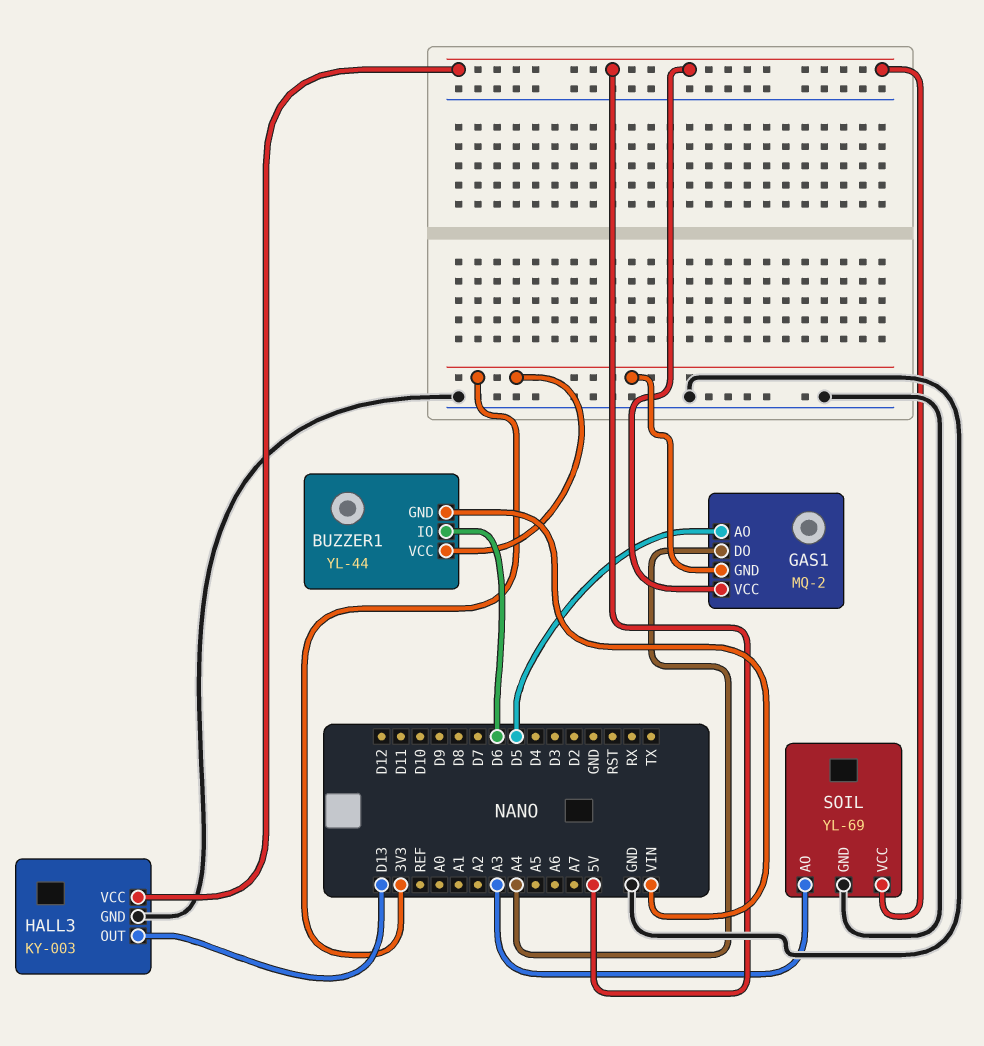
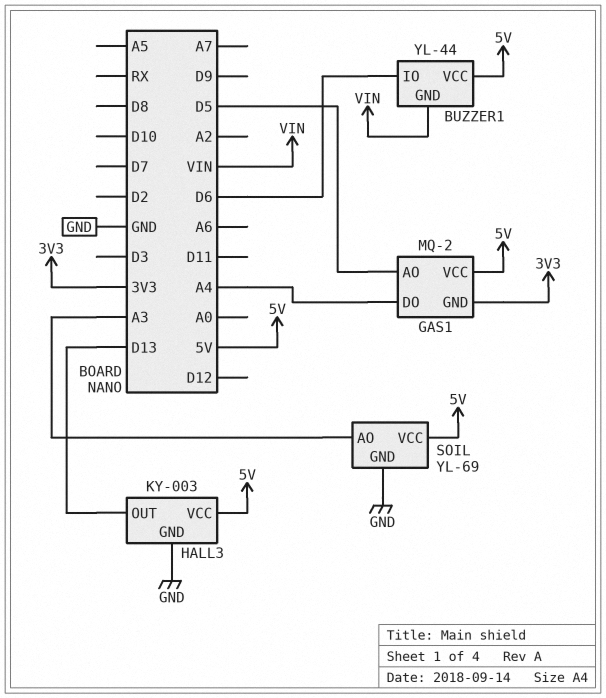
BUZZER1 pin VCC: 3V3 -> 5V

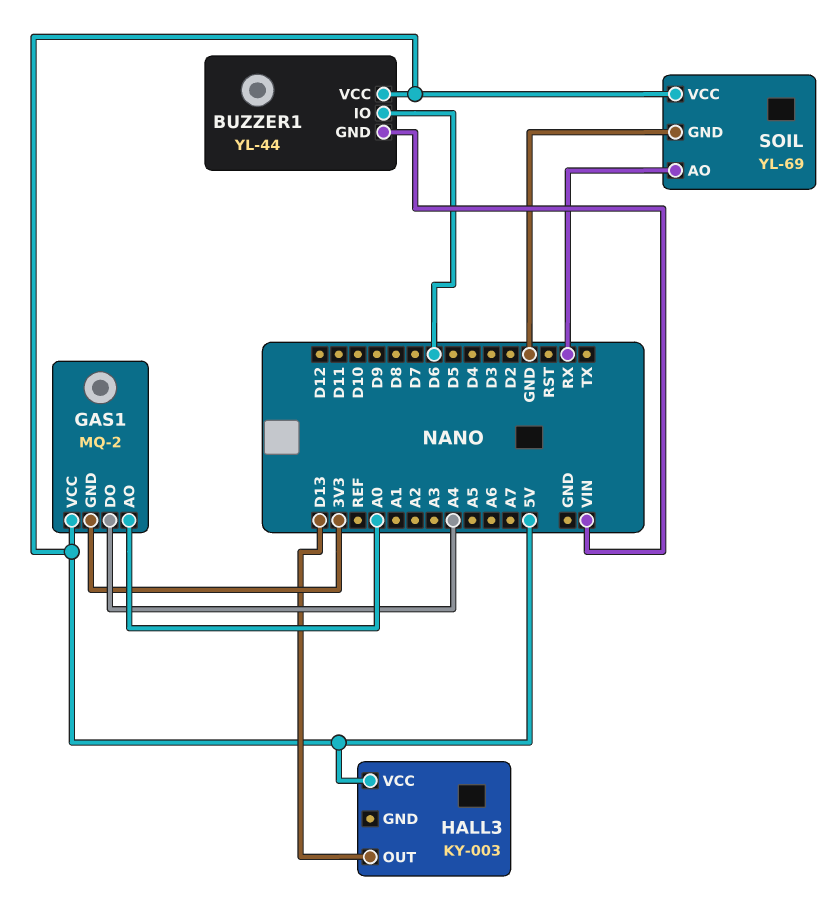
GAS1 pin AO: D5 -> A0
HALL3 pin GND: GND -> none
SOIL pin AO: A3 -> RX

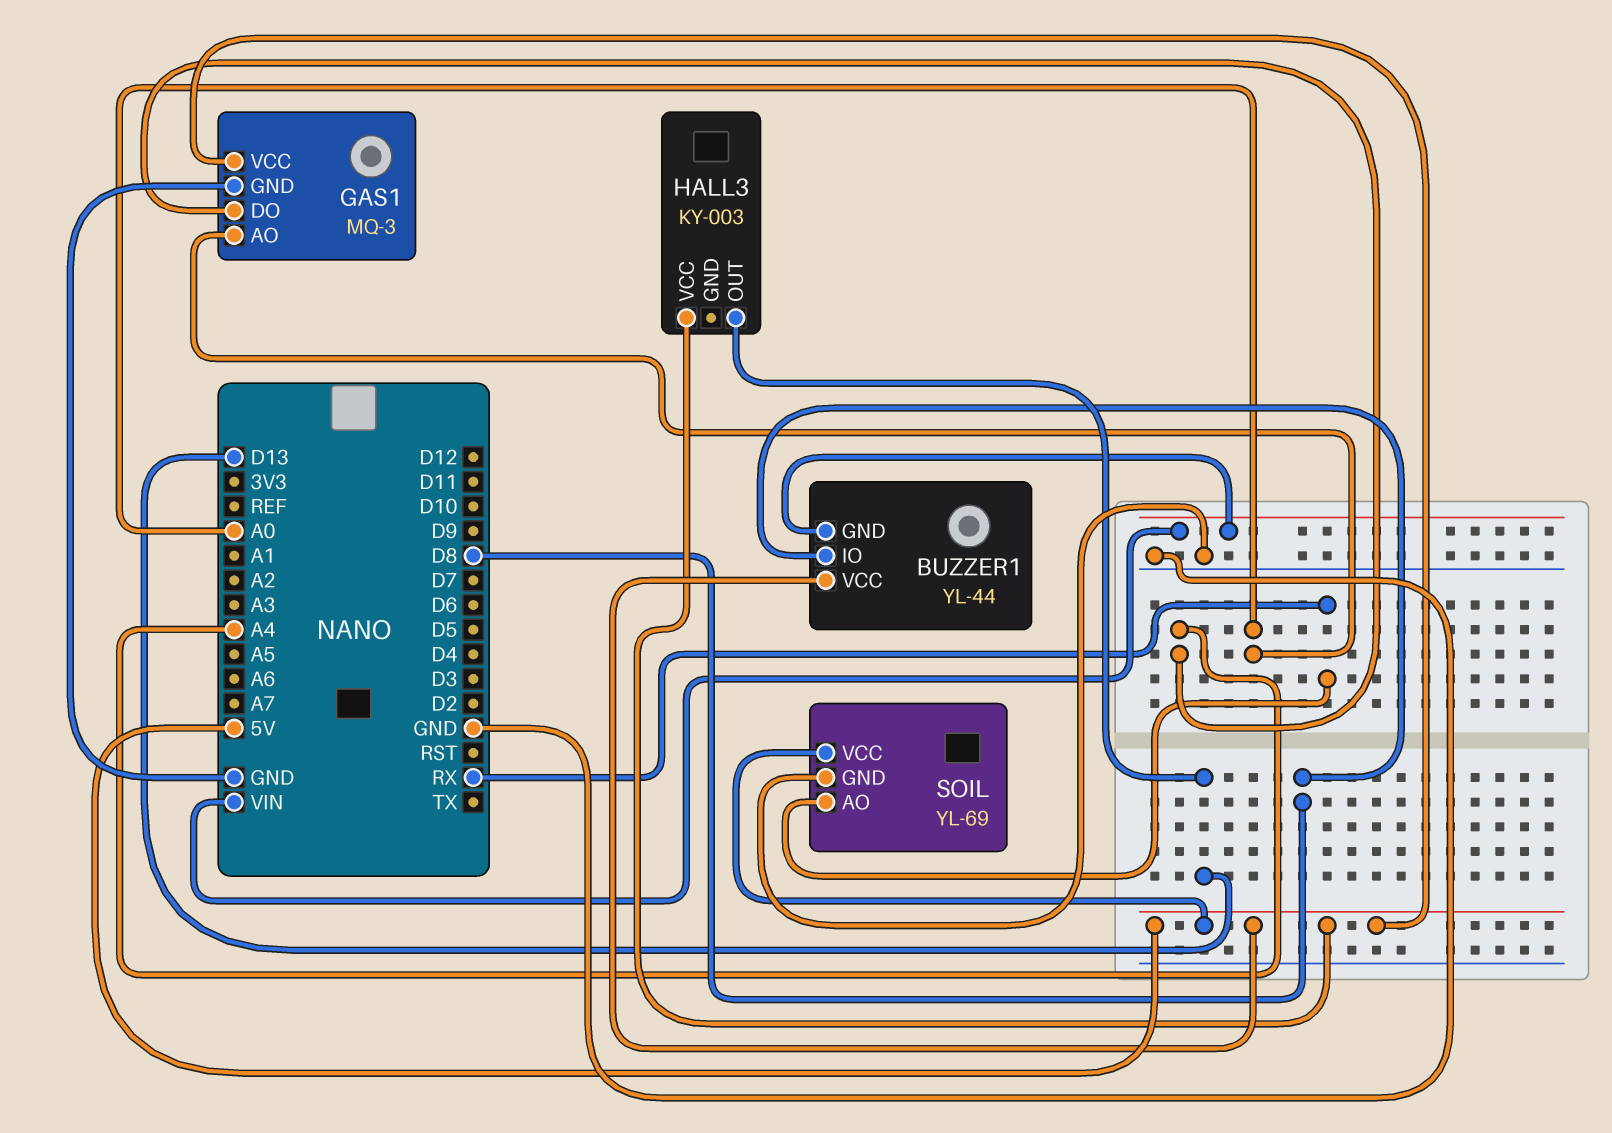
BUZZER1 pin IO: D6 -> D8
GAS1: MQ-2 -> MQ-3
GAS1 pin GND: 3V3 -> GND

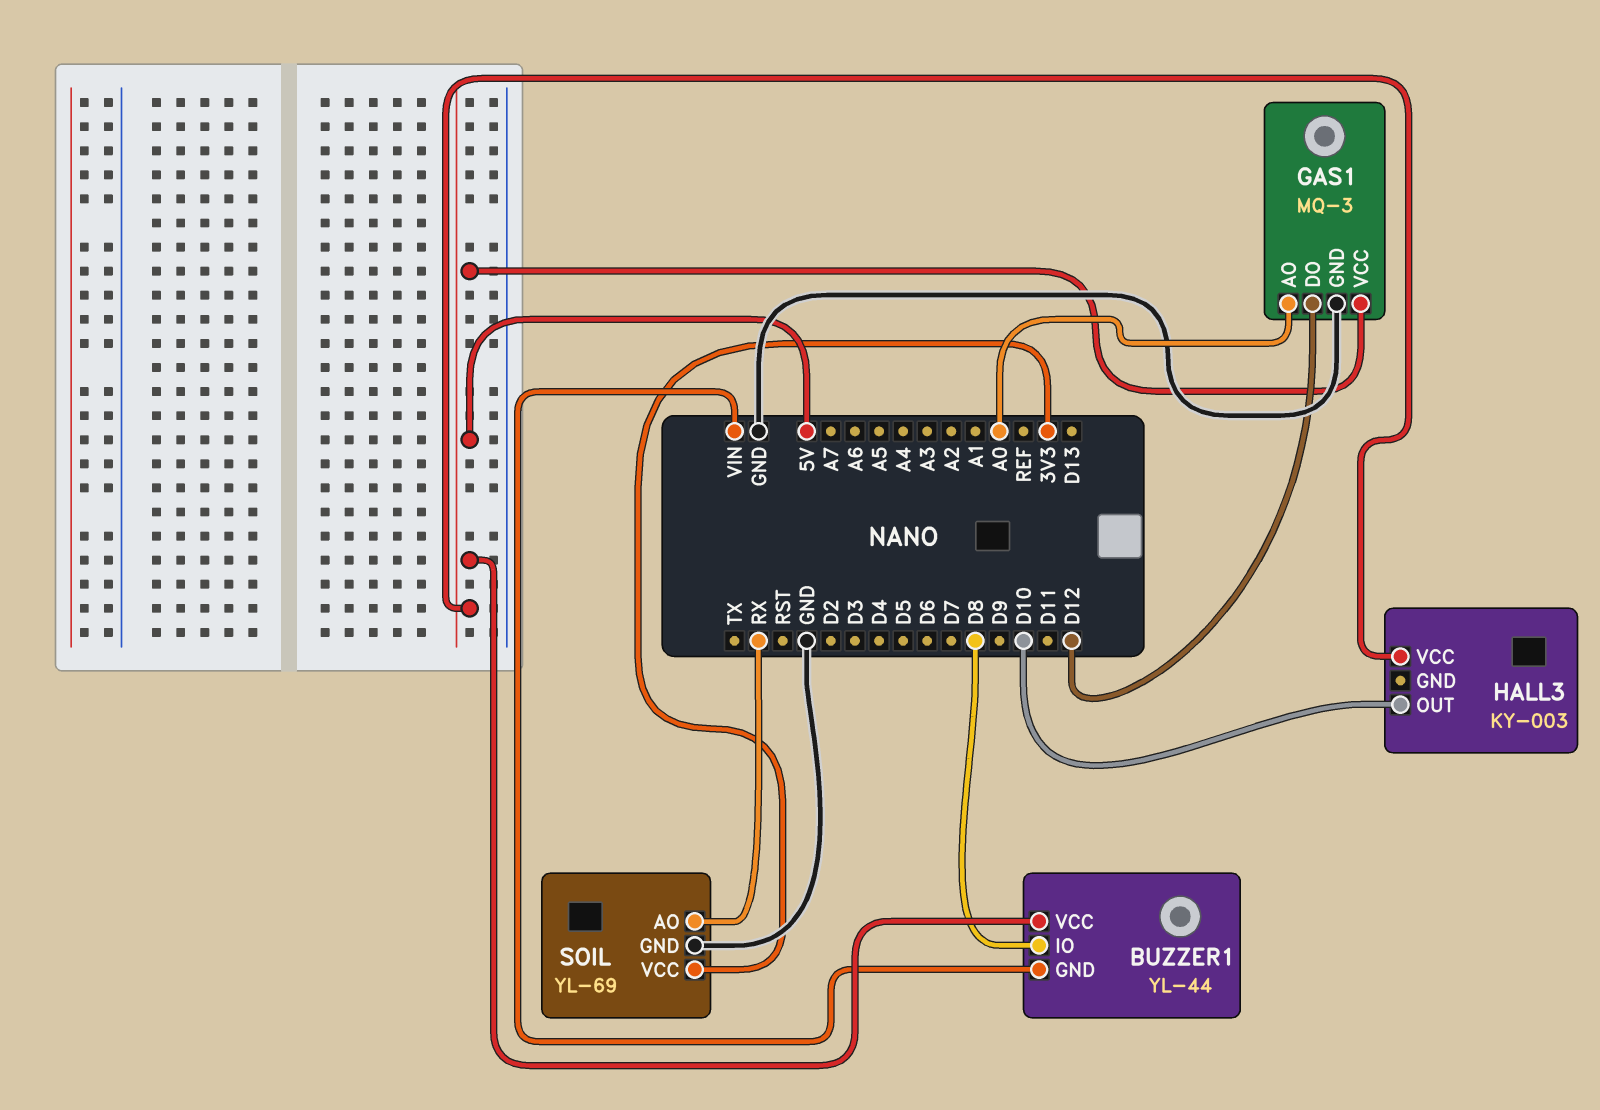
GAS1 pin DO: A4 -> D12
HALL3 pin OUT: D13 -> D10
SOIL pin VCC: 5V -> 3V3

